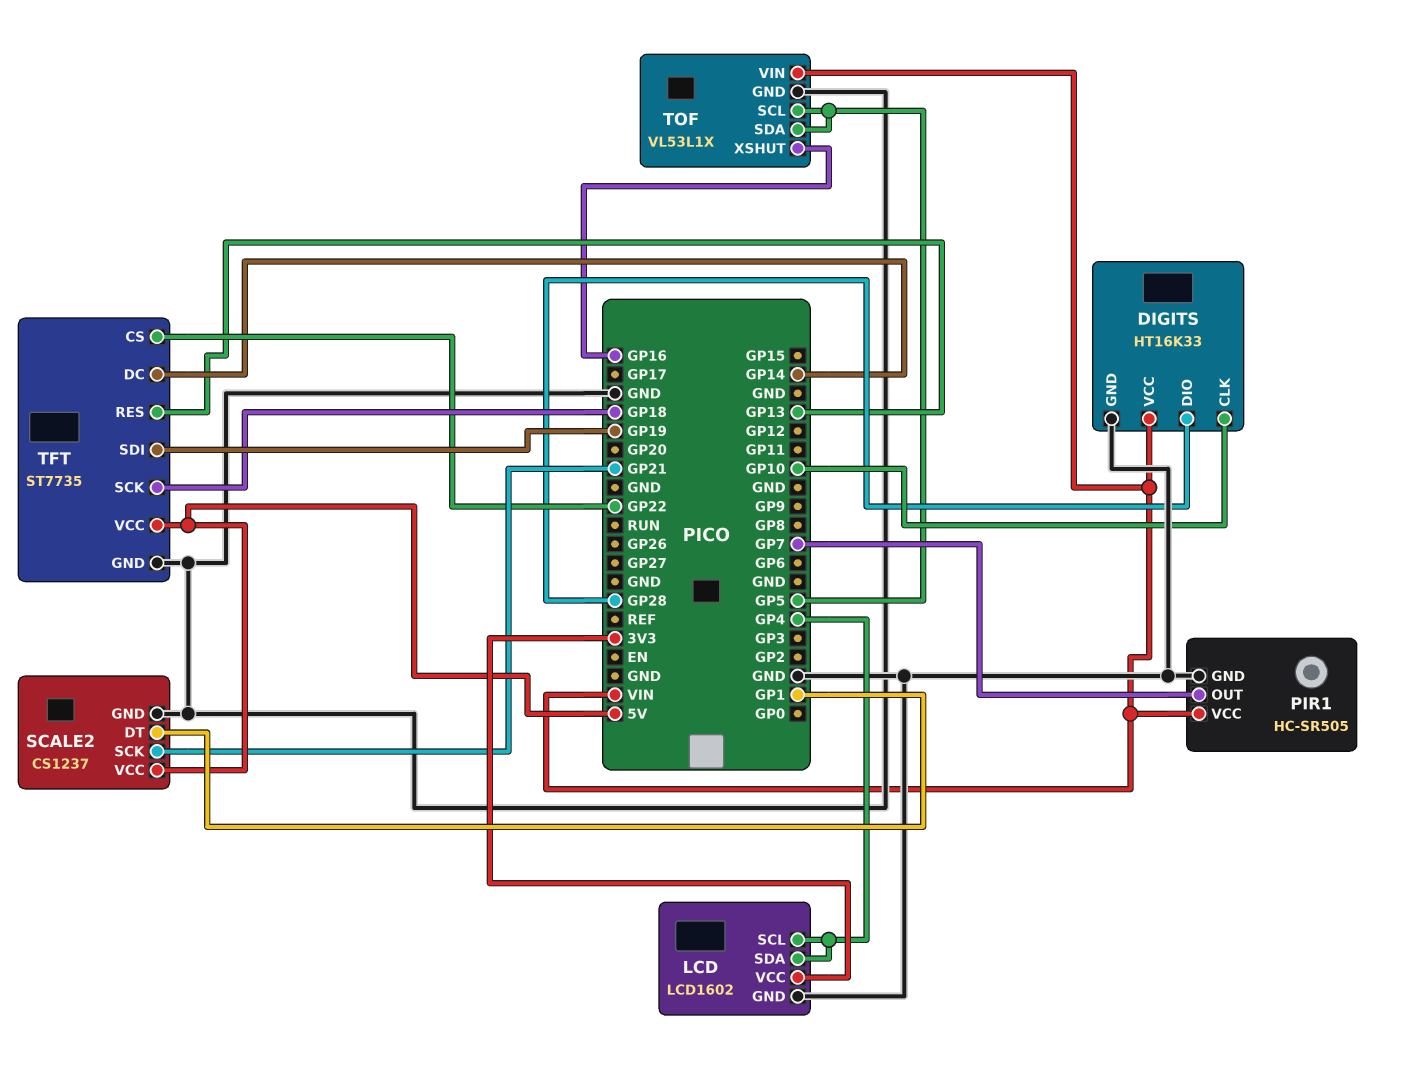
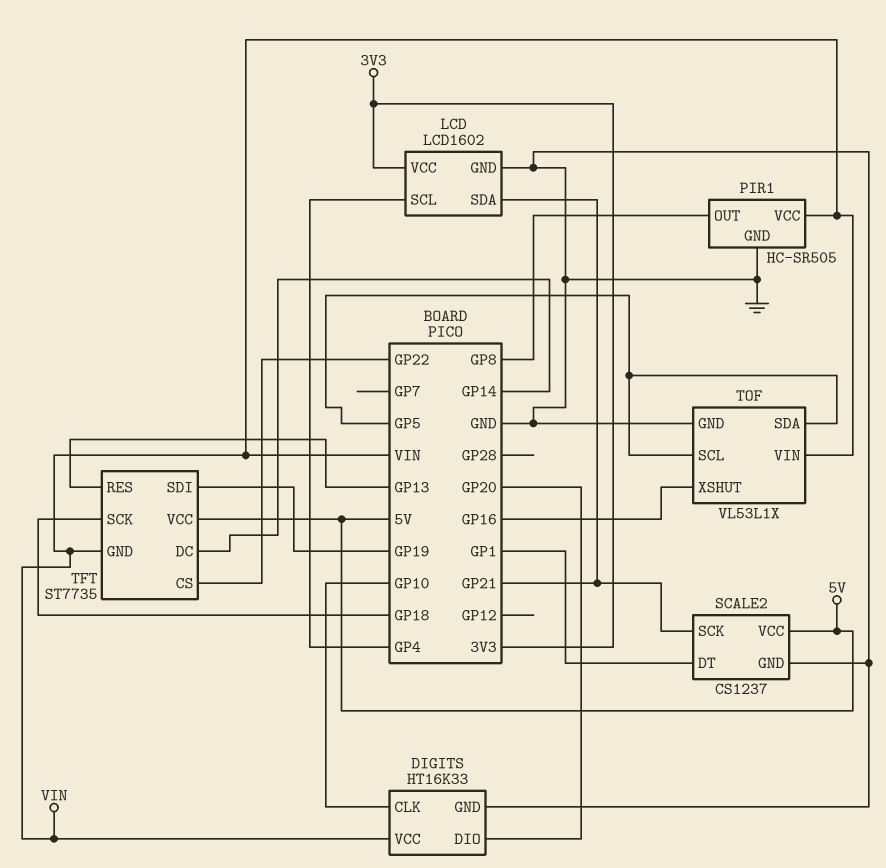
DIGITS pin DIO: GP28 -> GP20
LCD pin SDA: GP4 -> GP21
PIR1 pin OUT: GP7 -> GP8
TFT pin GND: GND -> VIN

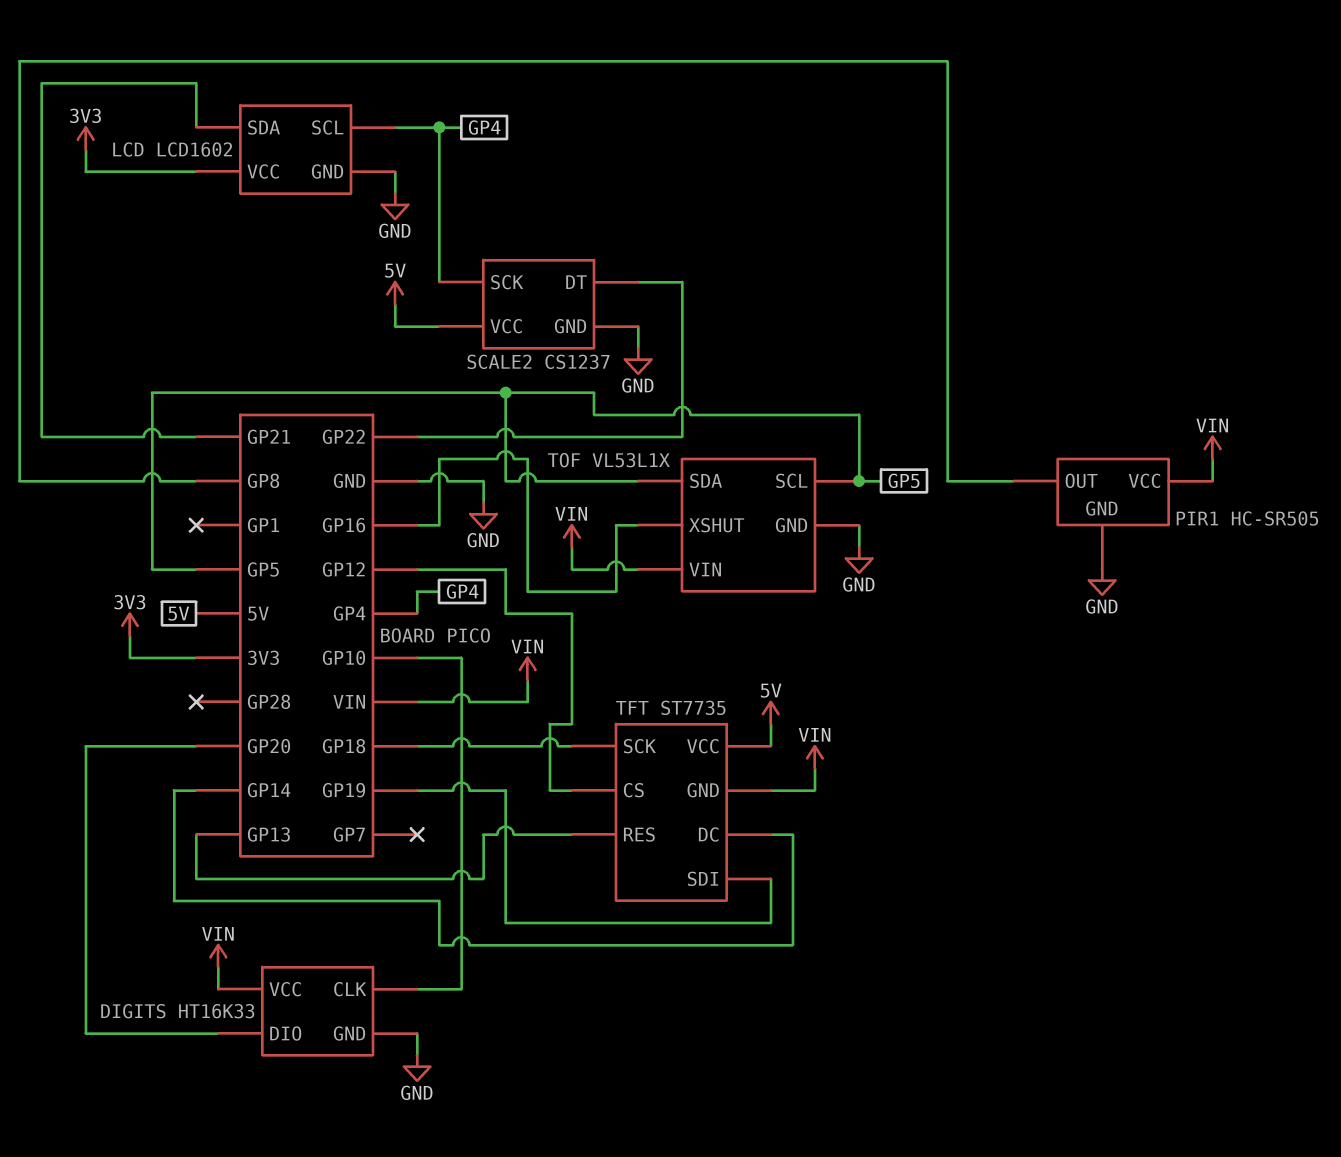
SCALE2 pin DT: GP1 -> GP22
SCALE2 pin SCK: GP21 -> GP4
TFT pin CS: GP22 -> GP12

